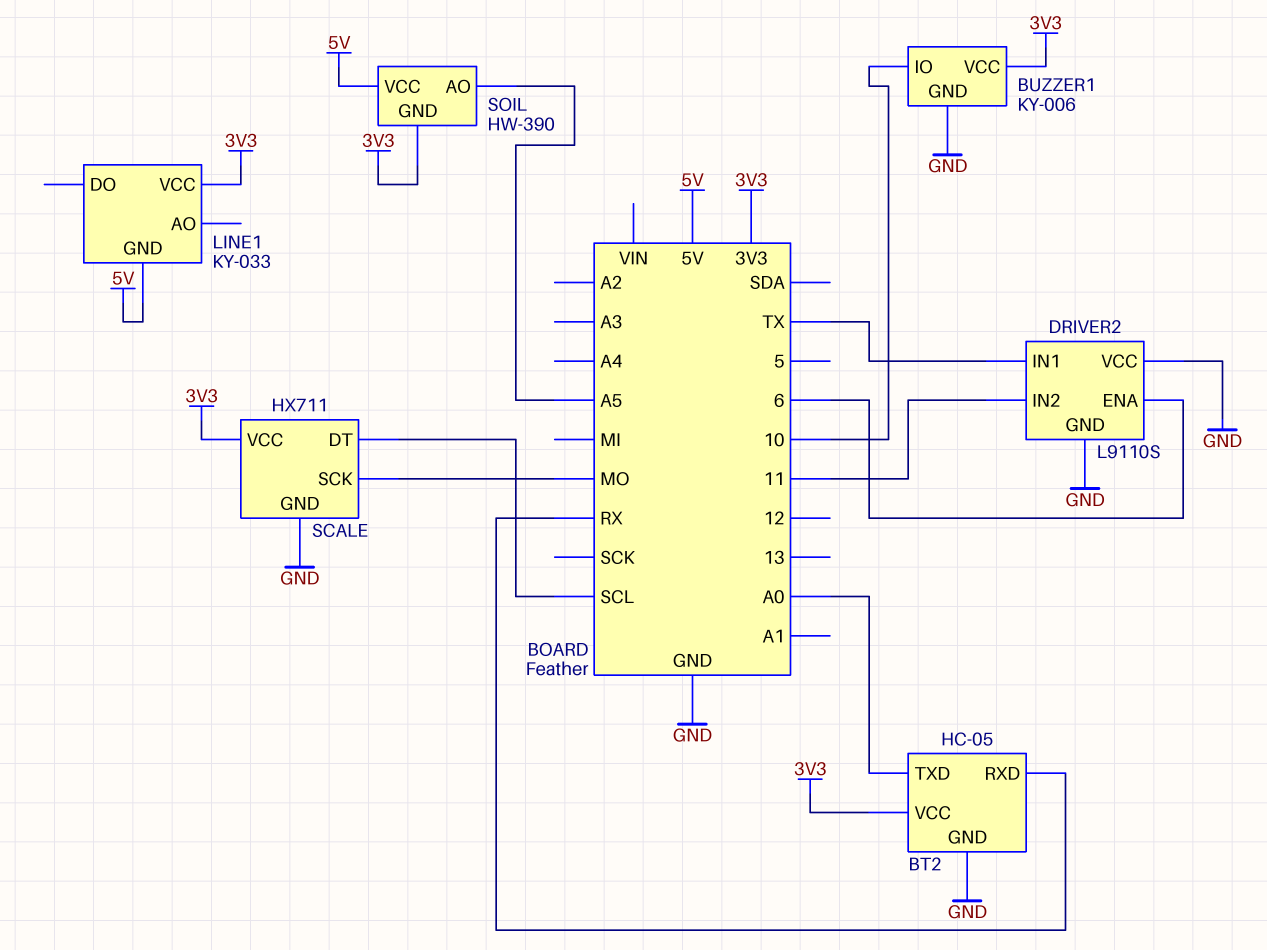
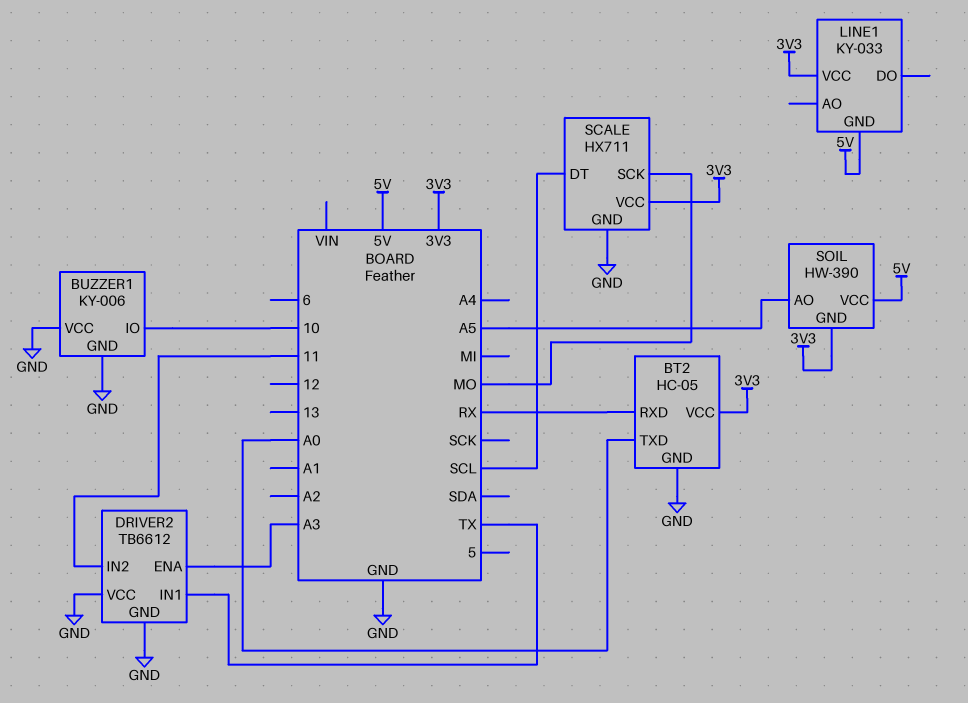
BUZZER1 pin VCC: 3V3 -> GND
DRIVER2: L9110S -> TB6612
DRIVER2 pin ENA: 6 -> A3

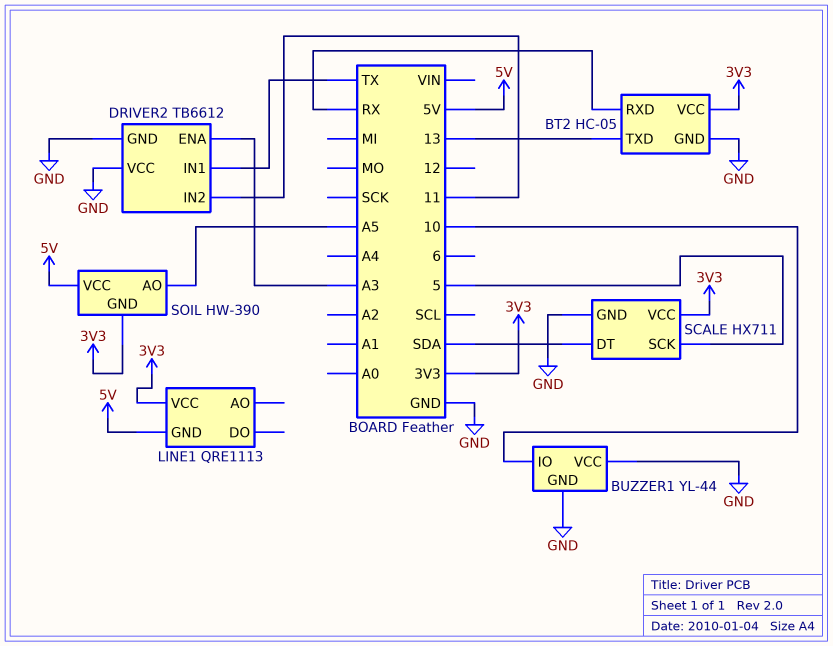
BT2 pin TXD: A0 -> 13
BUZZER1: KY-006 -> YL-44
LINE1: KY-033 -> QRE1113
SCALE pin DT: SCL -> SDA
SCALE pin SCK: MO -> 5

